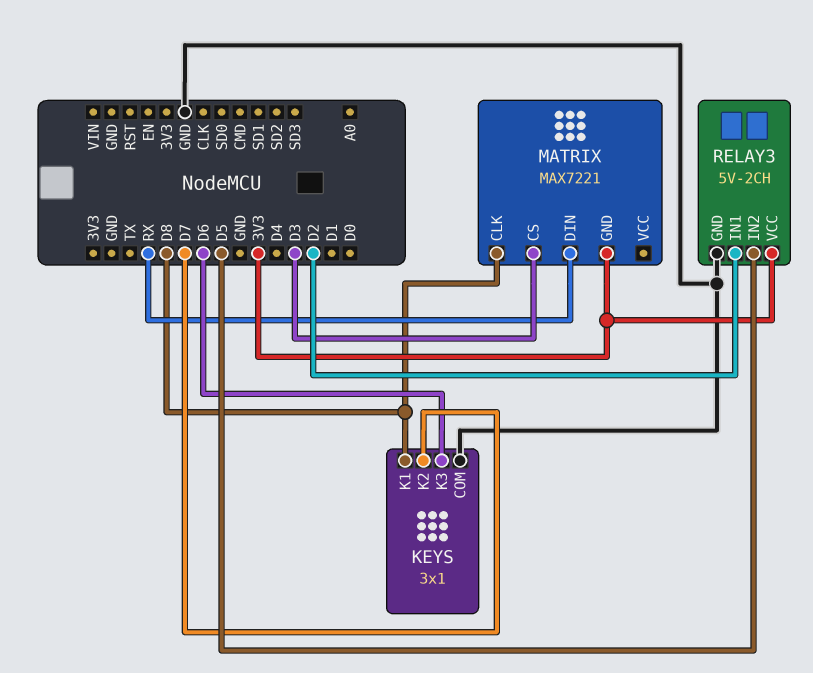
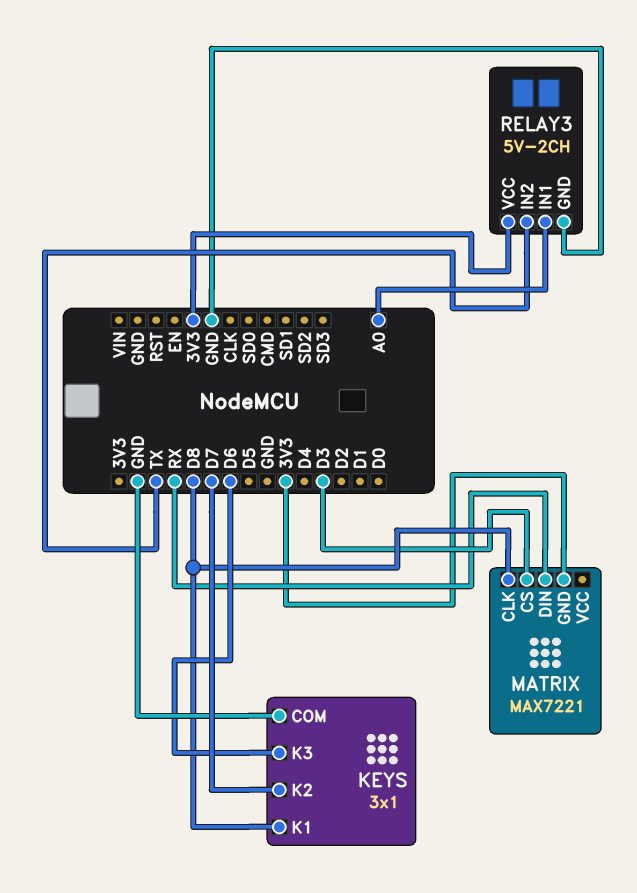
RELAY3 pin IN1: D2 -> A0
RELAY3 pin IN2: D5 -> TX

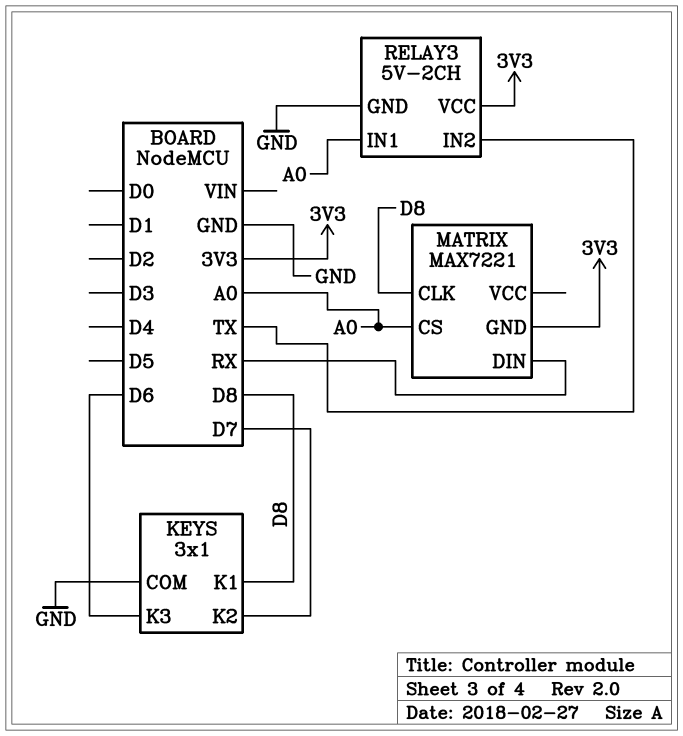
MATRIX pin CS: D3 -> A0

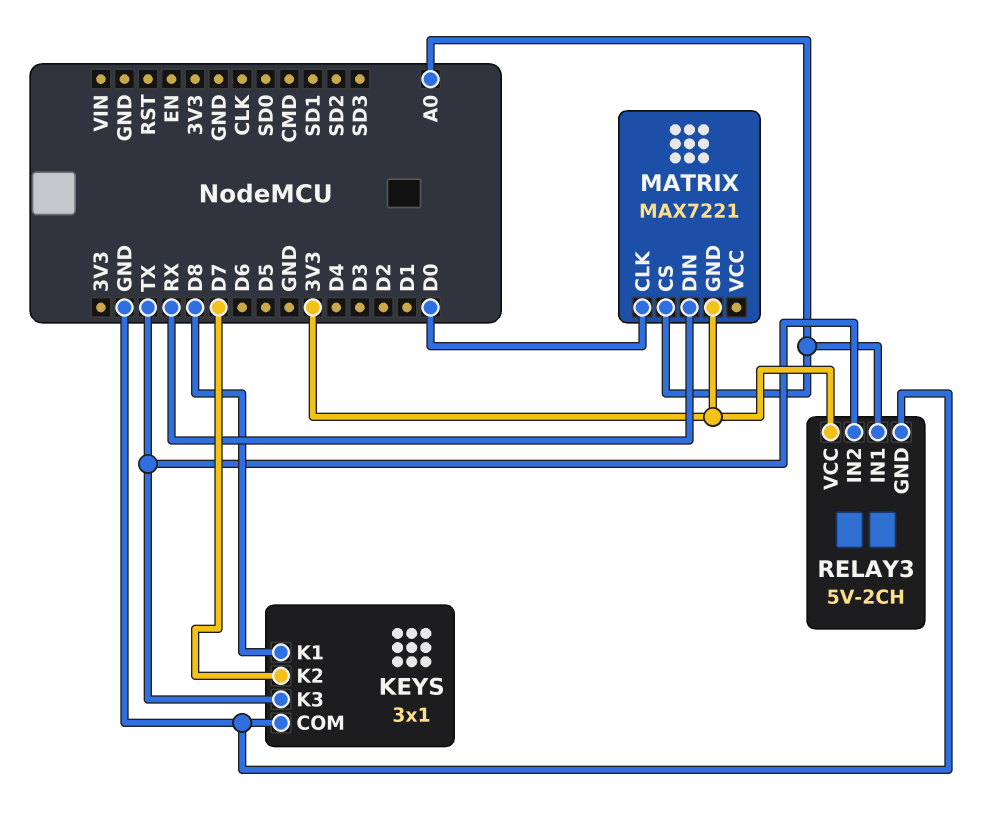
KEYS pin K3: D6 -> TX
MATRIX pin CLK: D8 -> D0

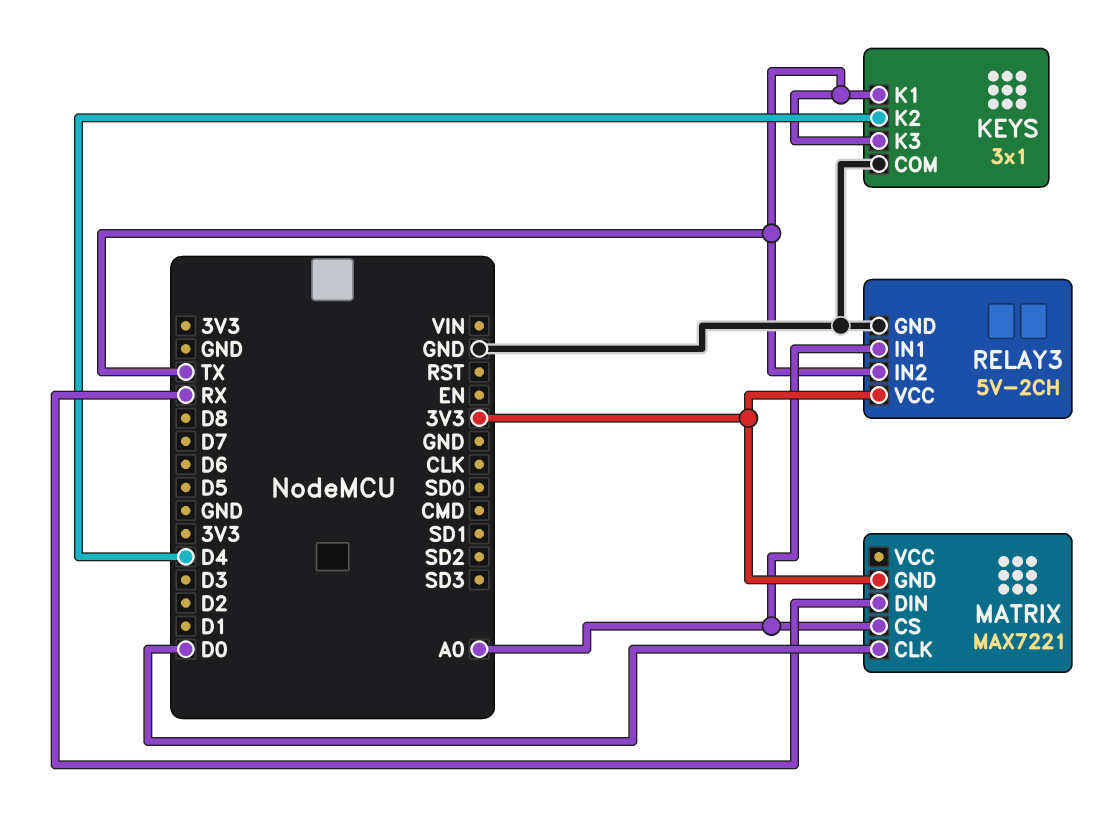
KEYS pin K1: D8 -> TX
KEYS pin K2: D7 -> D4

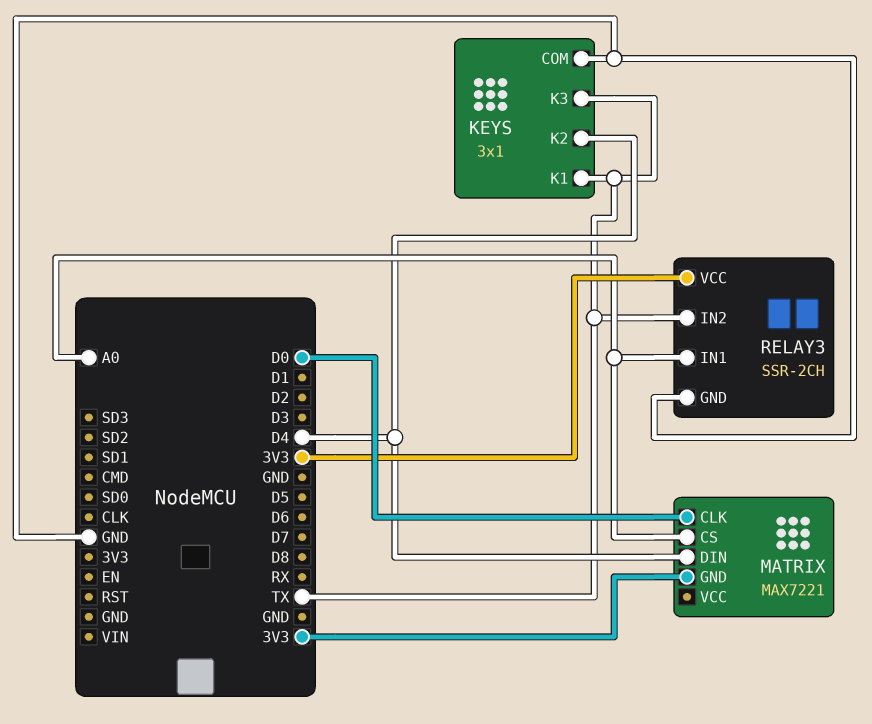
MATRIX pin DIN: RX -> D4
RELAY3: 5V-2CH -> SSR-2CH

